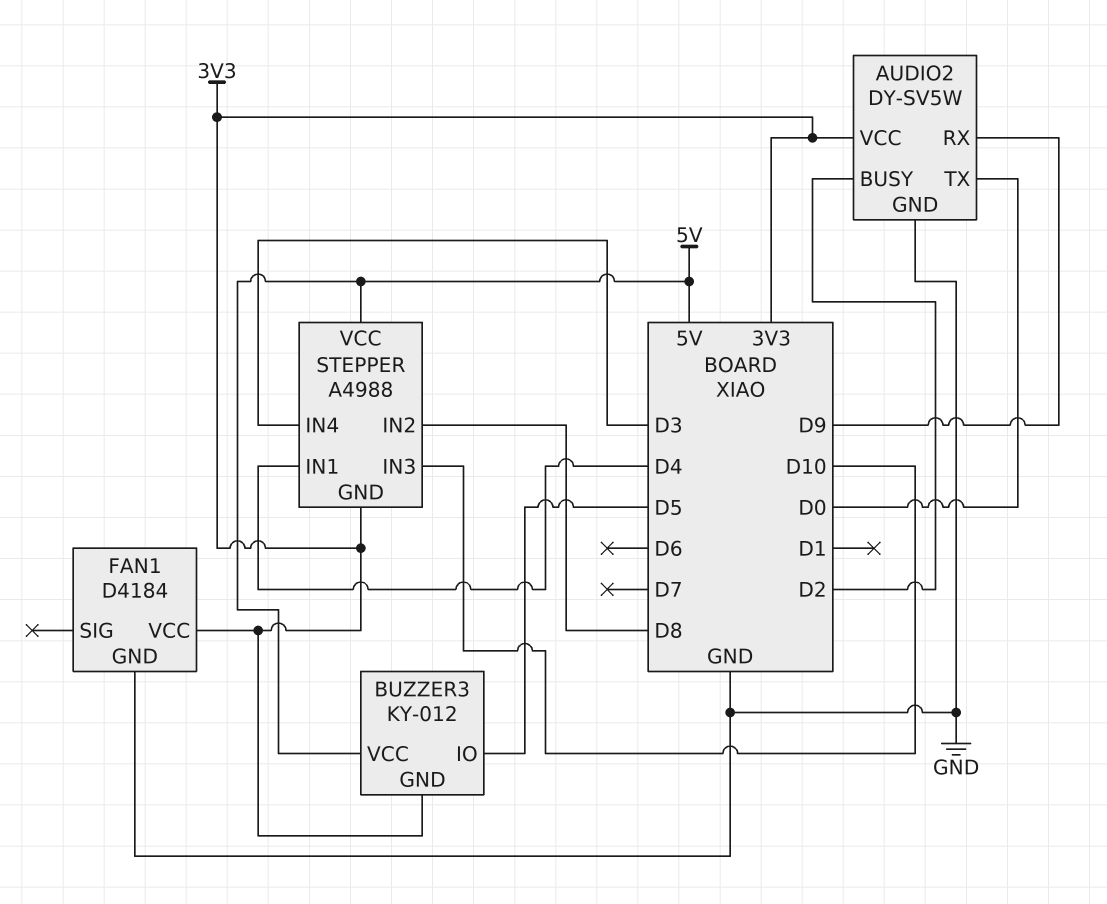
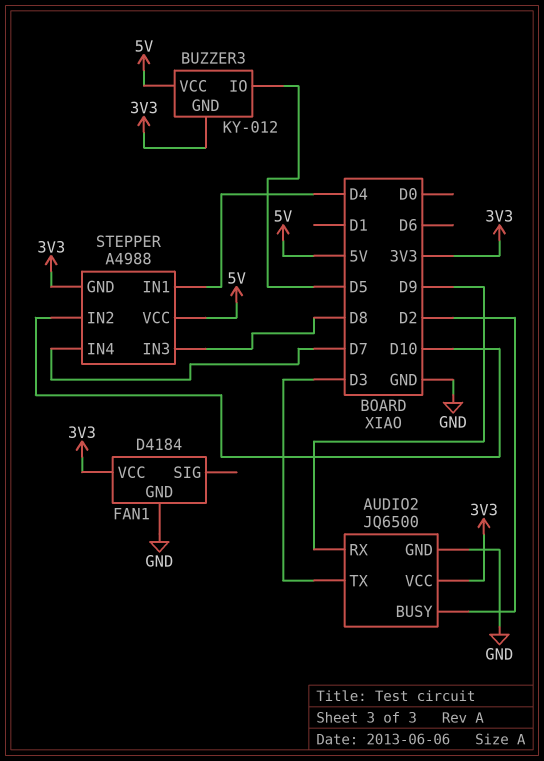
AUDIO2: DY-SV5W -> JQ6500
AUDIO2 pin TX: D0 -> D3
STEPPER pin IN2: D8 -> D10
STEPPER pin IN3: D10 -> D8
STEPPER pin IN4: D3 -> D7

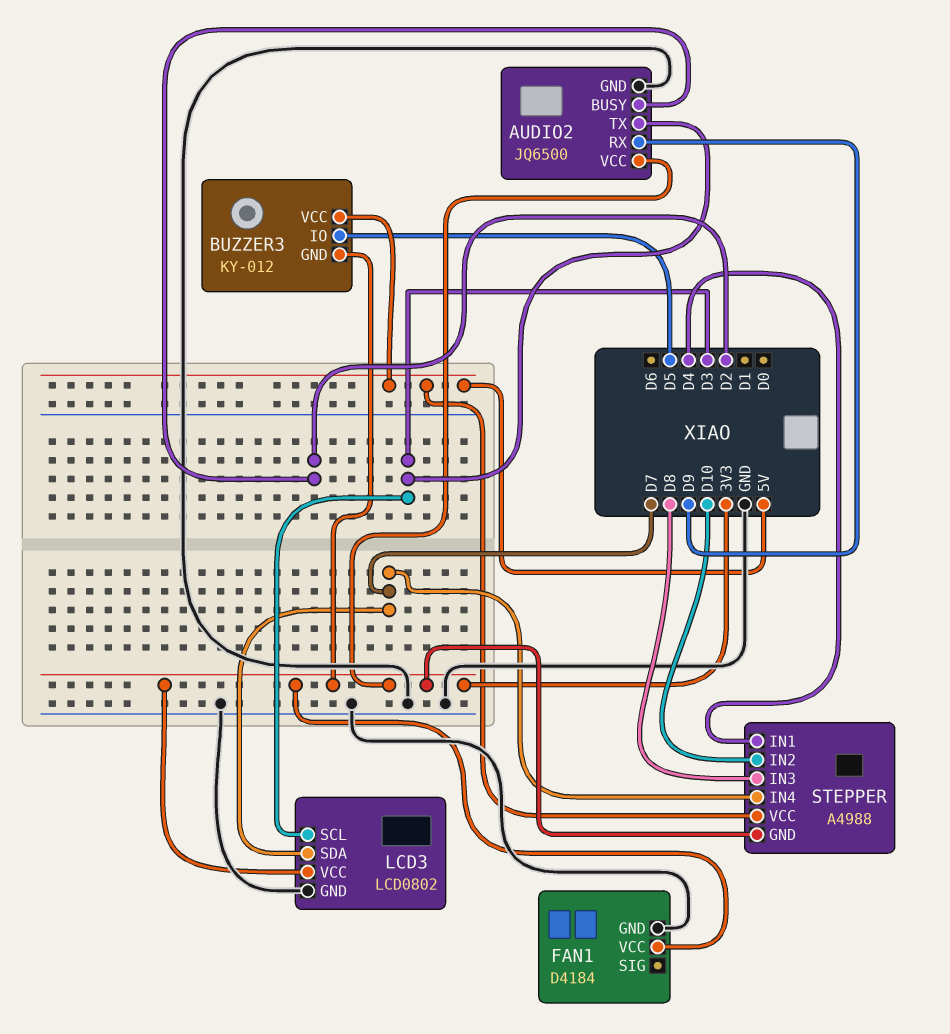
LCD3: none -> LCD0802
LCD3 pin GND: none -> GND
LCD3 pin SCL: none -> D3
LCD3 pin SDA: none -> D7
LCD3 pin VCC: none -> 3V3

